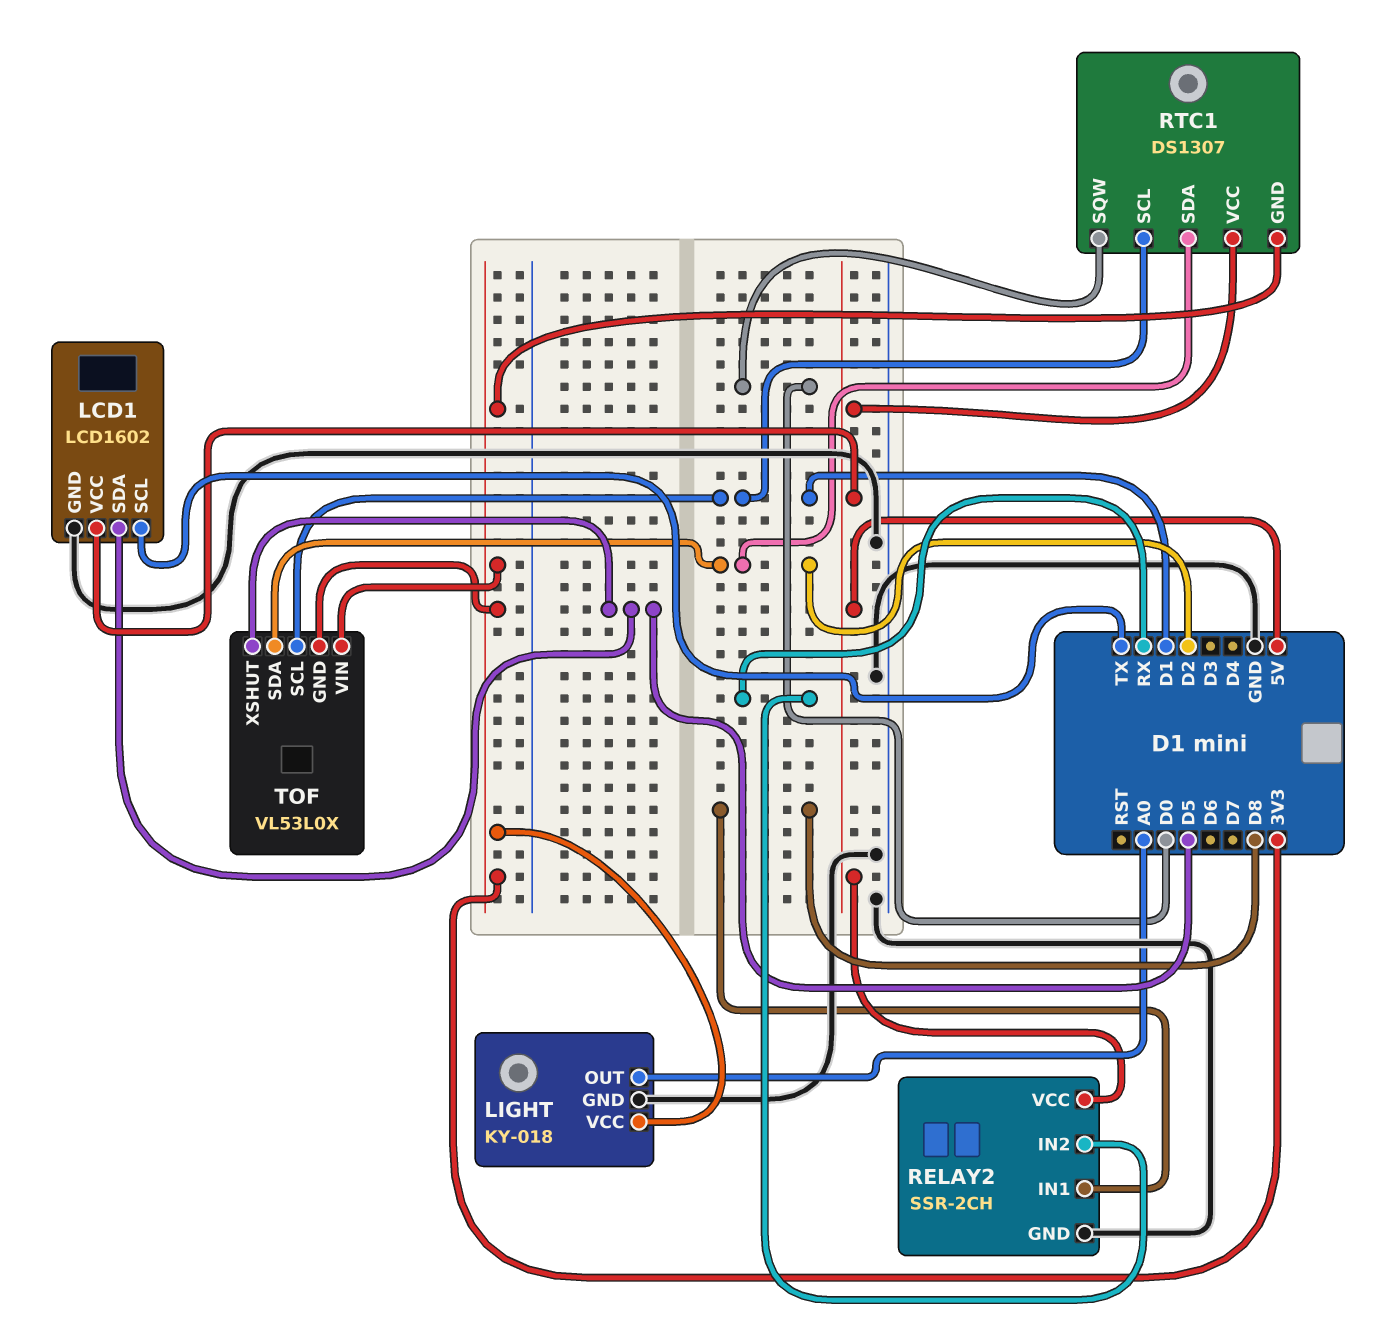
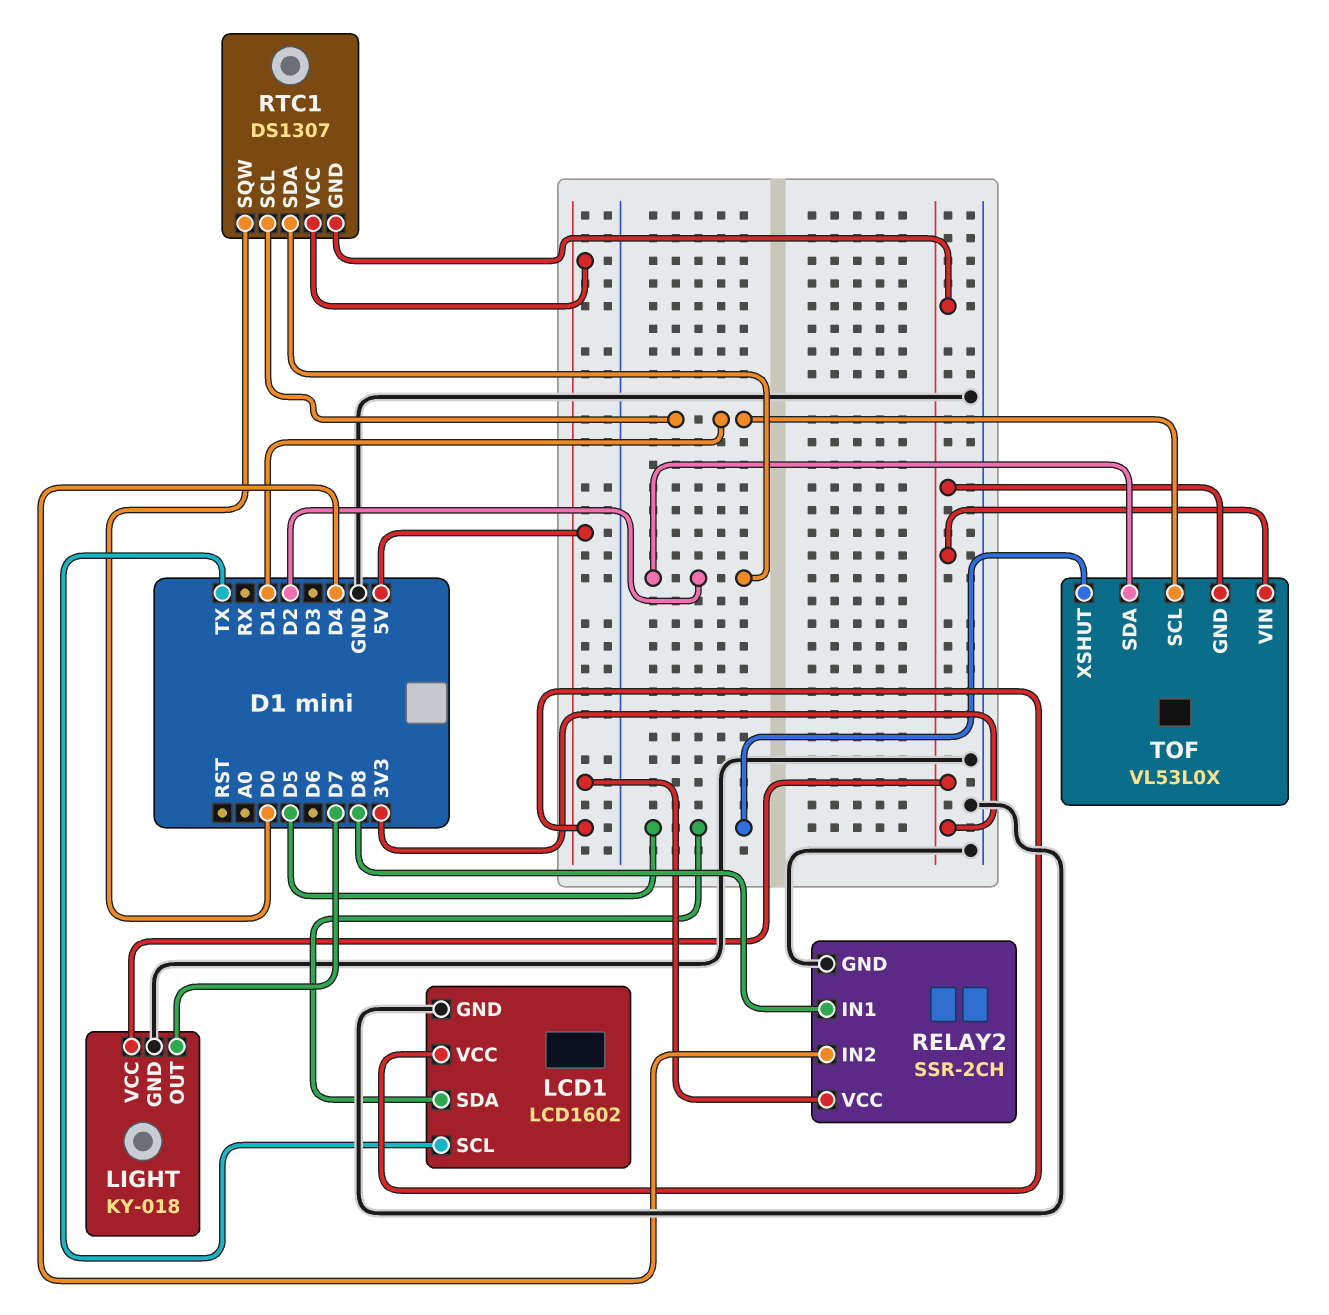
LIGHT pin OUT: A0 -> D7
RELAY2 pin IN2: RX -> D4

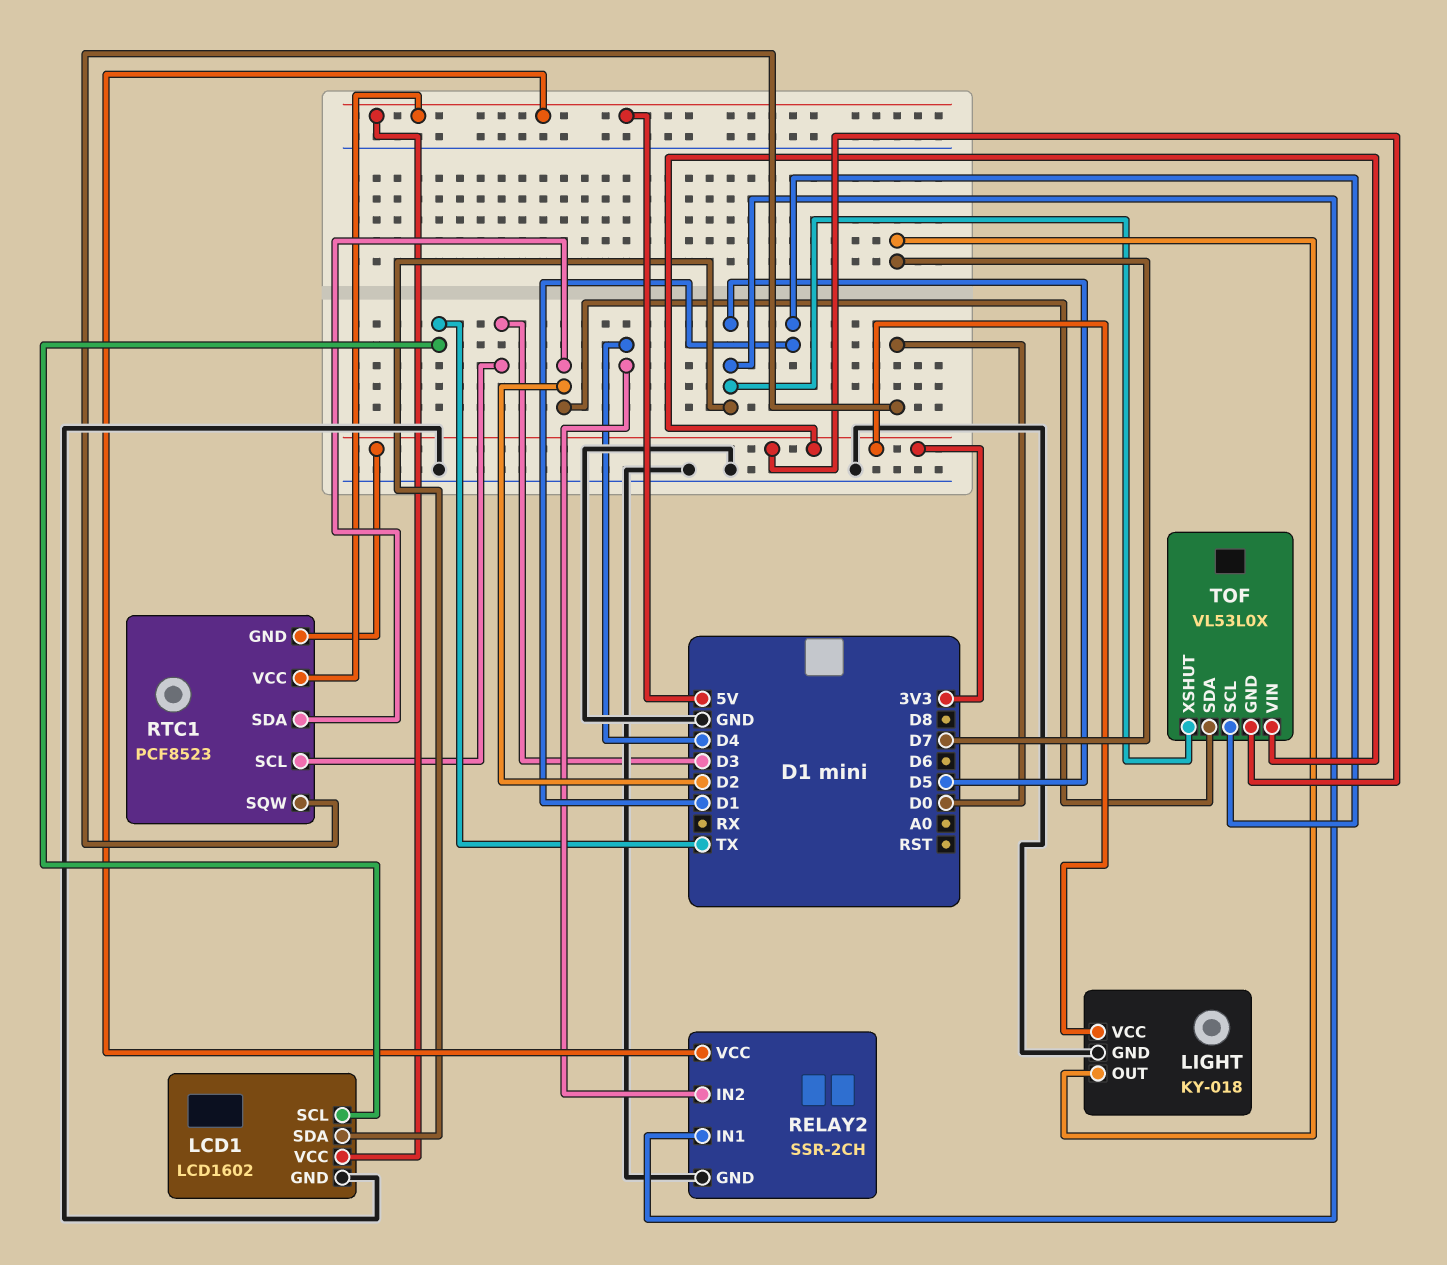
RELAY2 pin IN1: D8 -> D5
RTC1: DS1307 -> PCF8523
RTC1 pin SCL: D1 -> D3

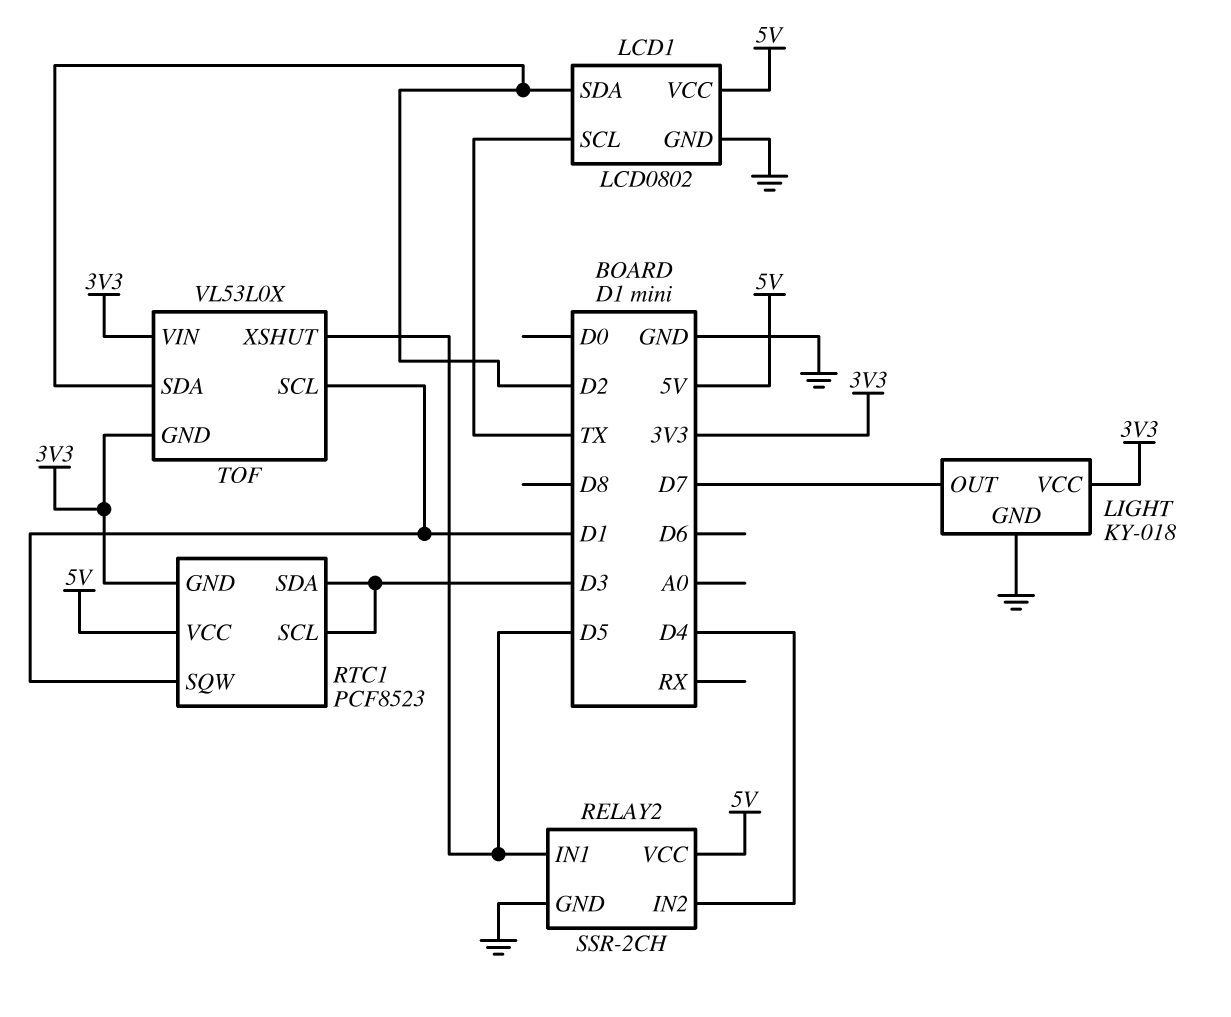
LCD1: LCD1602 -> LCD0802
LCD1 pin SDA: D5 -> D2
RTC1 pin SDA: D2 -> D3
RTC1 pin SQW: D0 -> D1

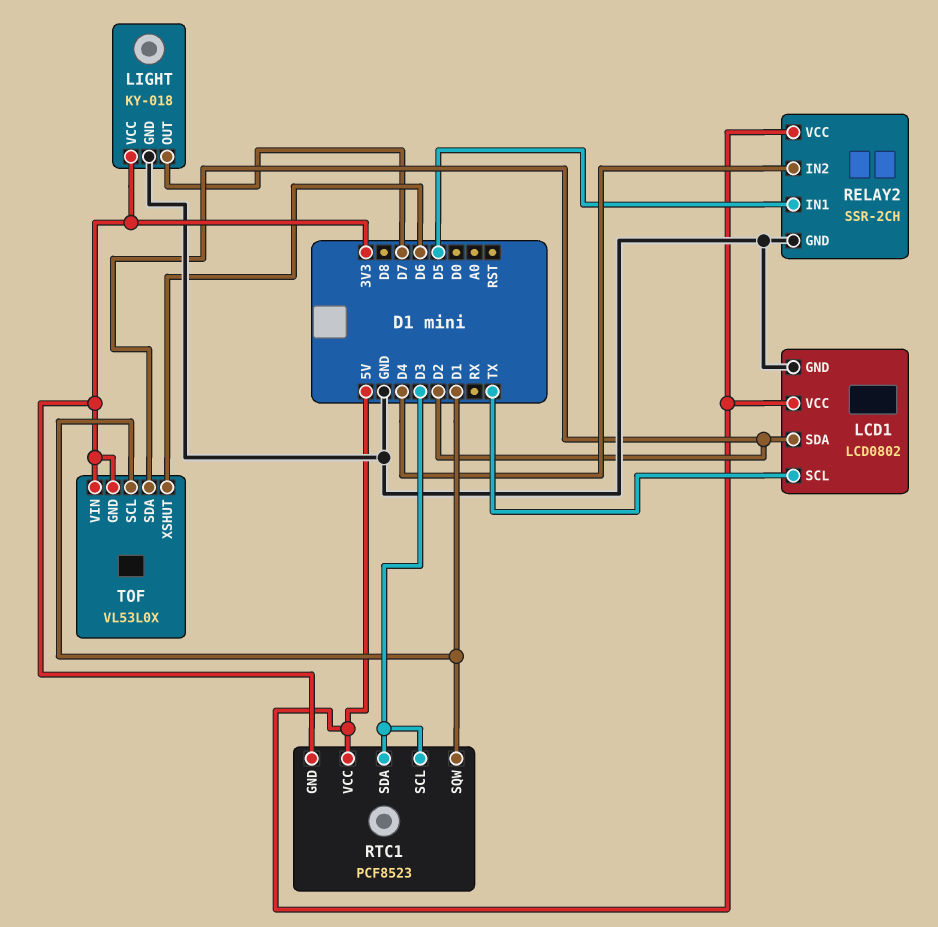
TOF pin XSHUT: D5 -> D6

